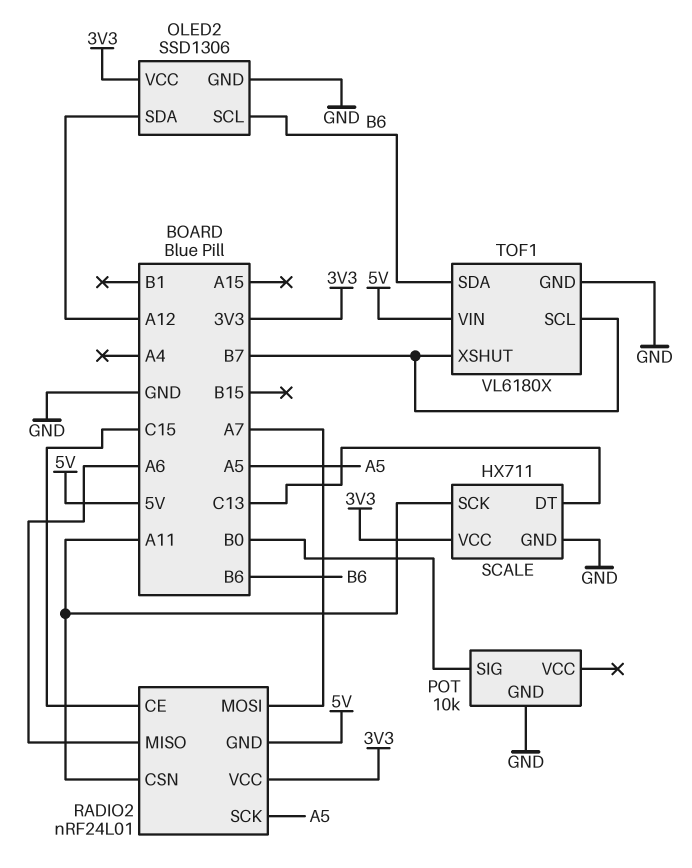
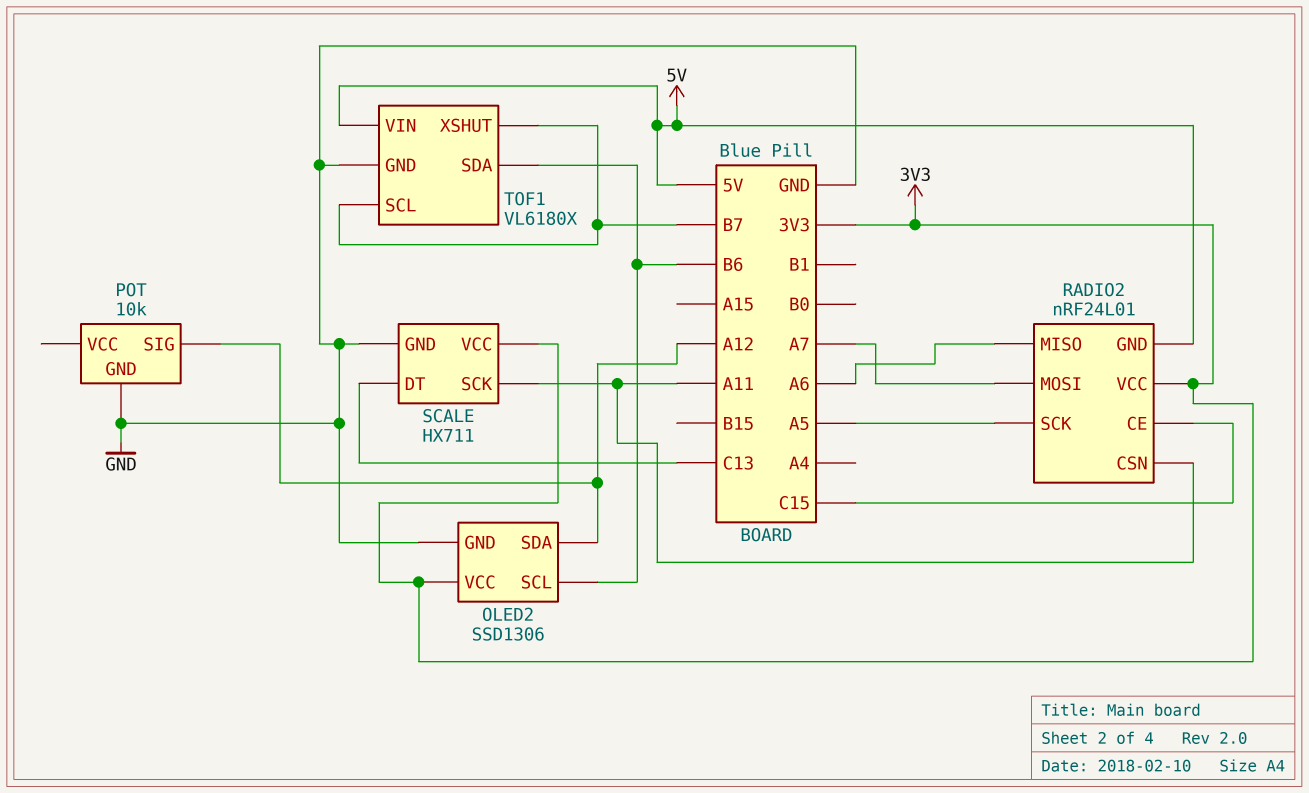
POT pin SIG: B0 -> A12

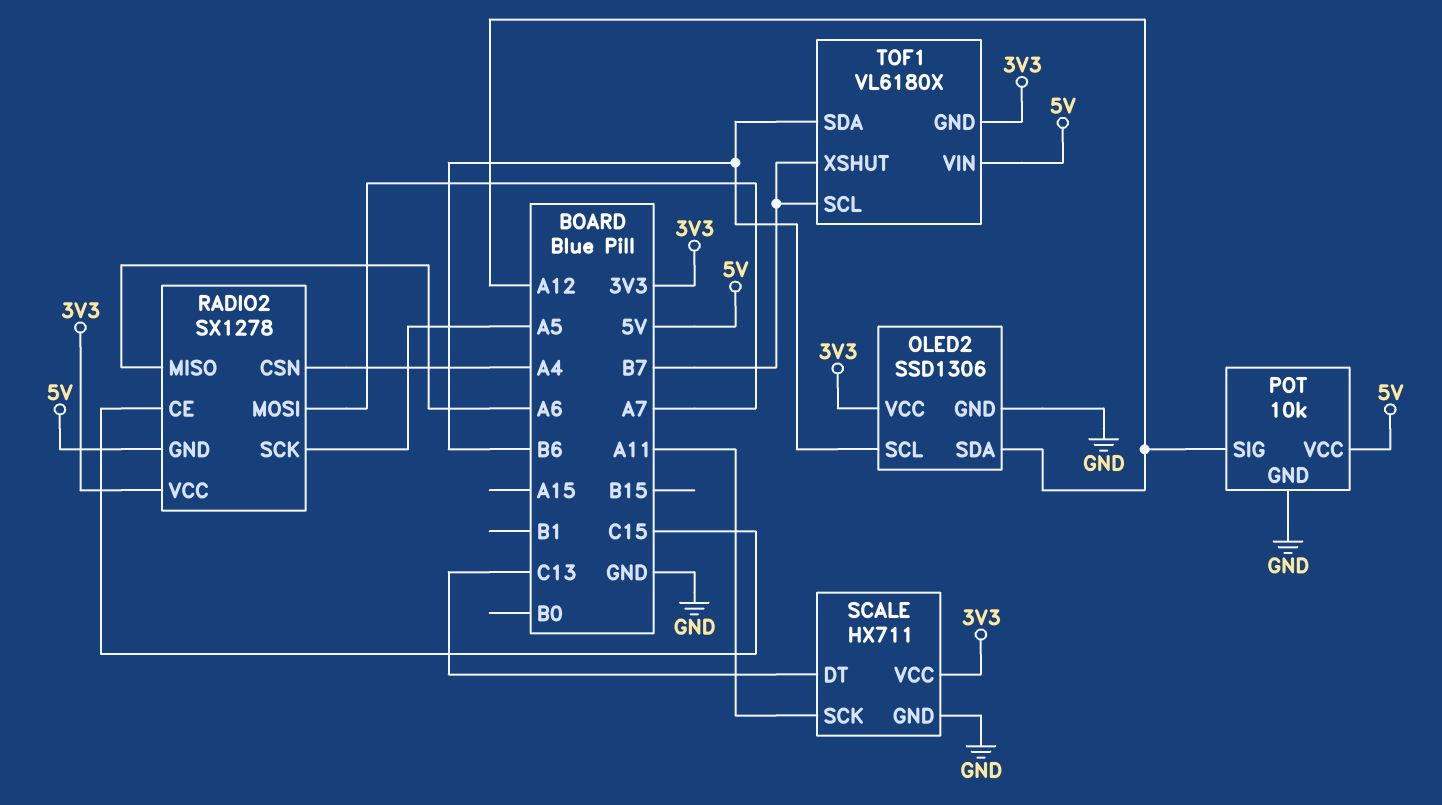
POT pin VCC: none -> 5V
RADIO2: nRF24L01 -> SX1278
RADIO2 pin CSN: A11 -> A4
TOF1 pin GND: GND -> 3V3

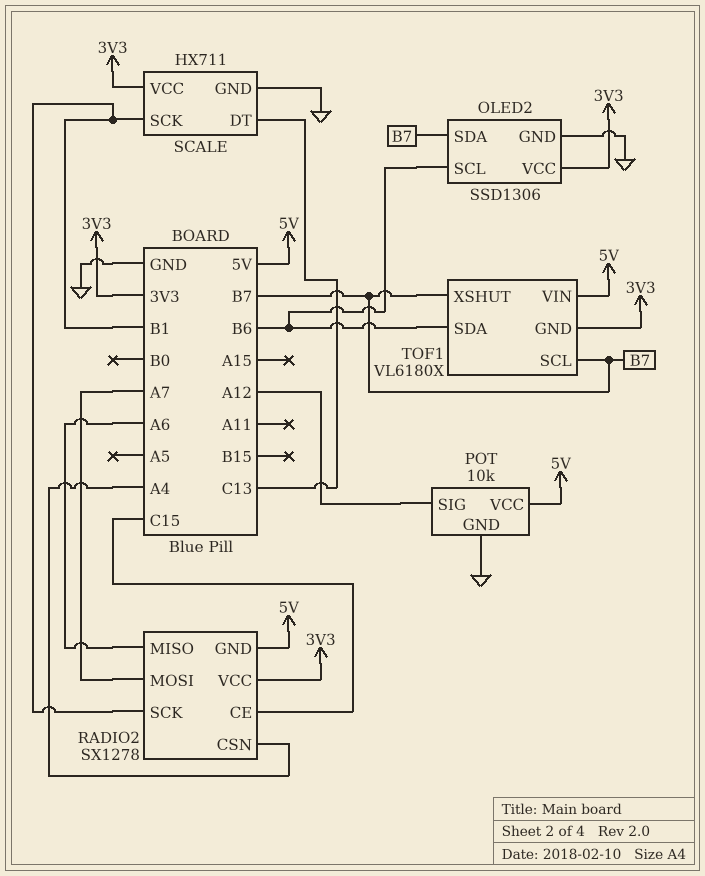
OLED2 pin SDA: A12 -> B7
RADIO2 pin SCK: A5 -> B1
SCALE pin SCK: A11 -> B1

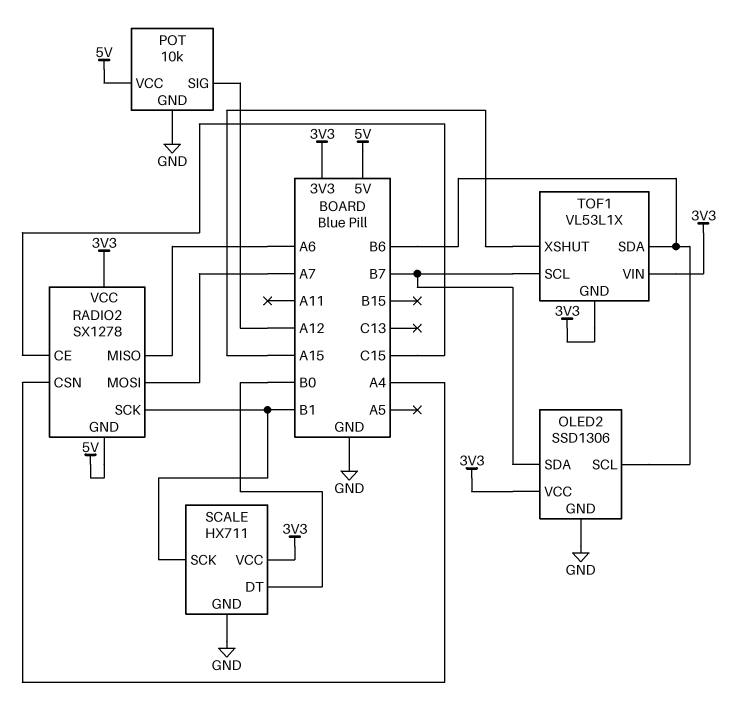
SCALE pin DT: C13 -> B0
TOF1: VL6180X -> VL53L1X
TOF1 pin VIN: 5V -> 3V3
TOF1 pin XSHUT: B7 -> A15

